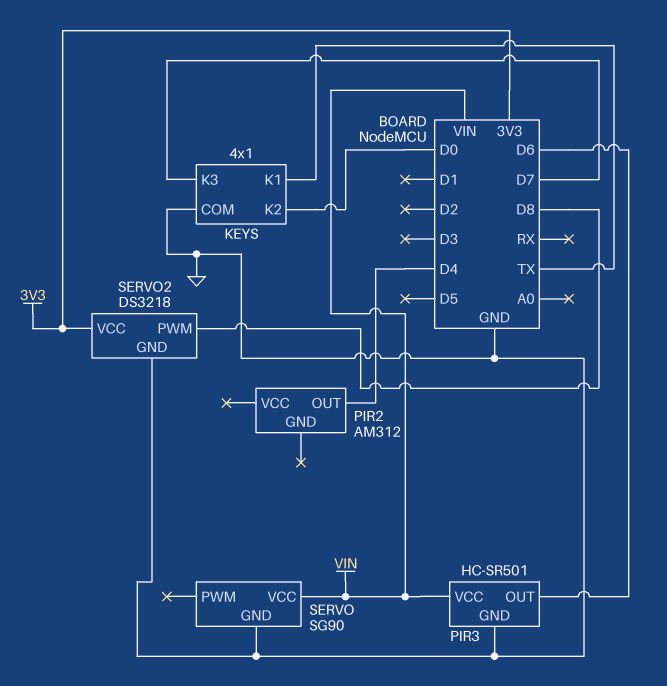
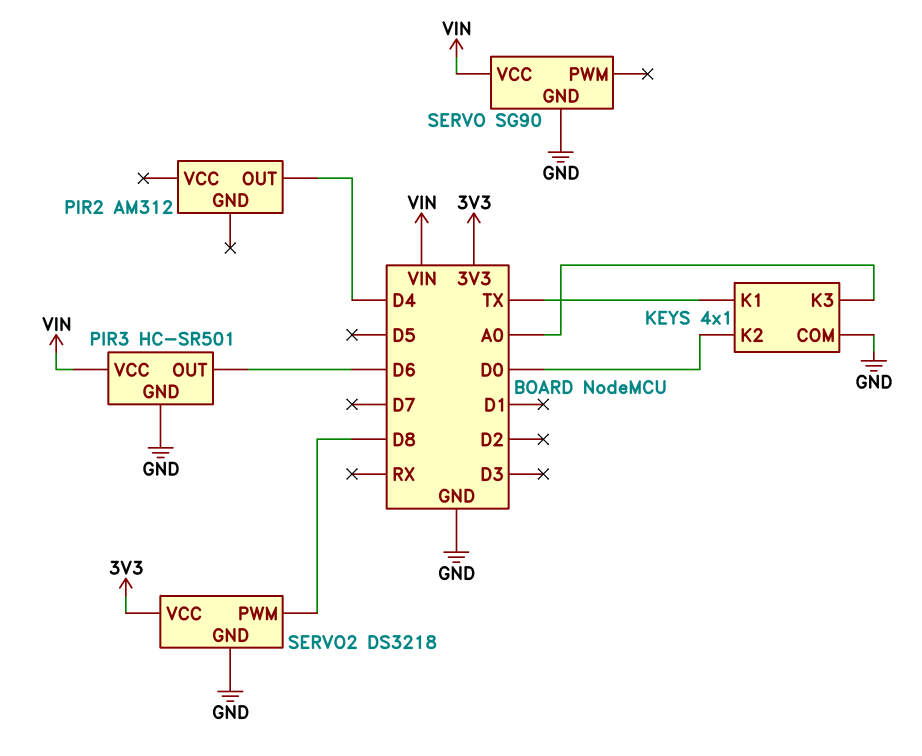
KEYS pin K3: D7 -> A0

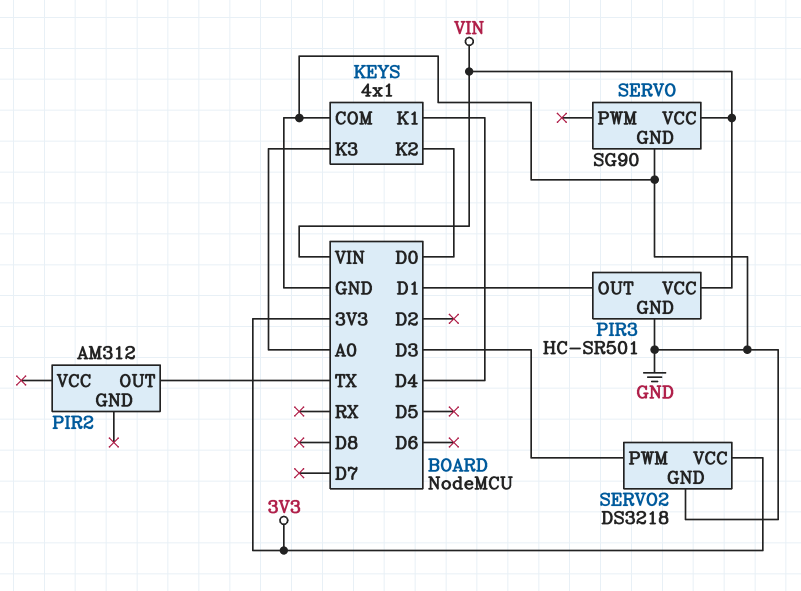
KEYS pin K1: TX -> D4
PIR2 pin OUT: D4 -> TX
PIR3 pin OUT: D6 -> D1
SERVO2 pin PWM: D8 -> D3

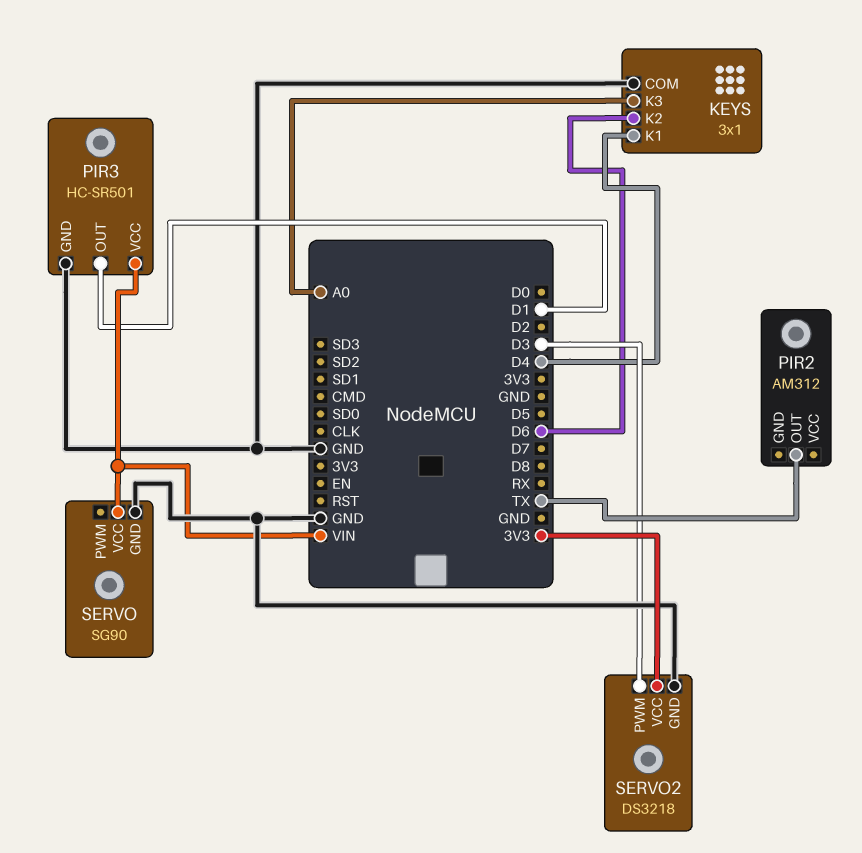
KEYS: 4x1 -> 3x1
KEYS pin K2: D0 -> D6

